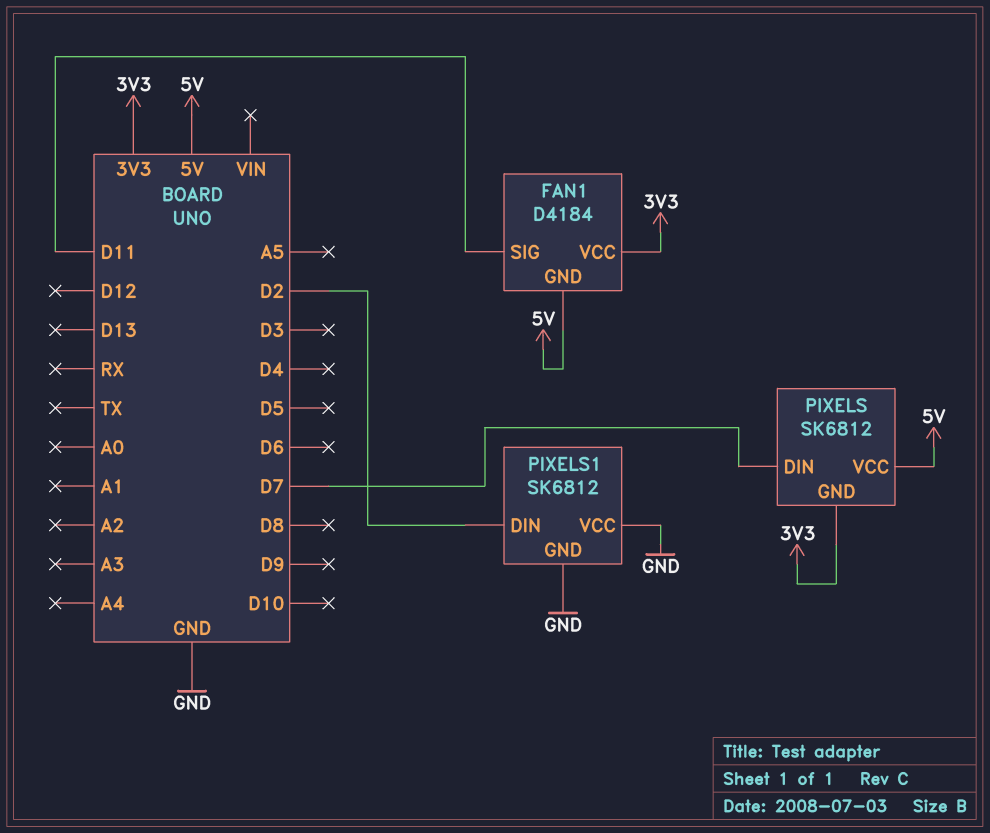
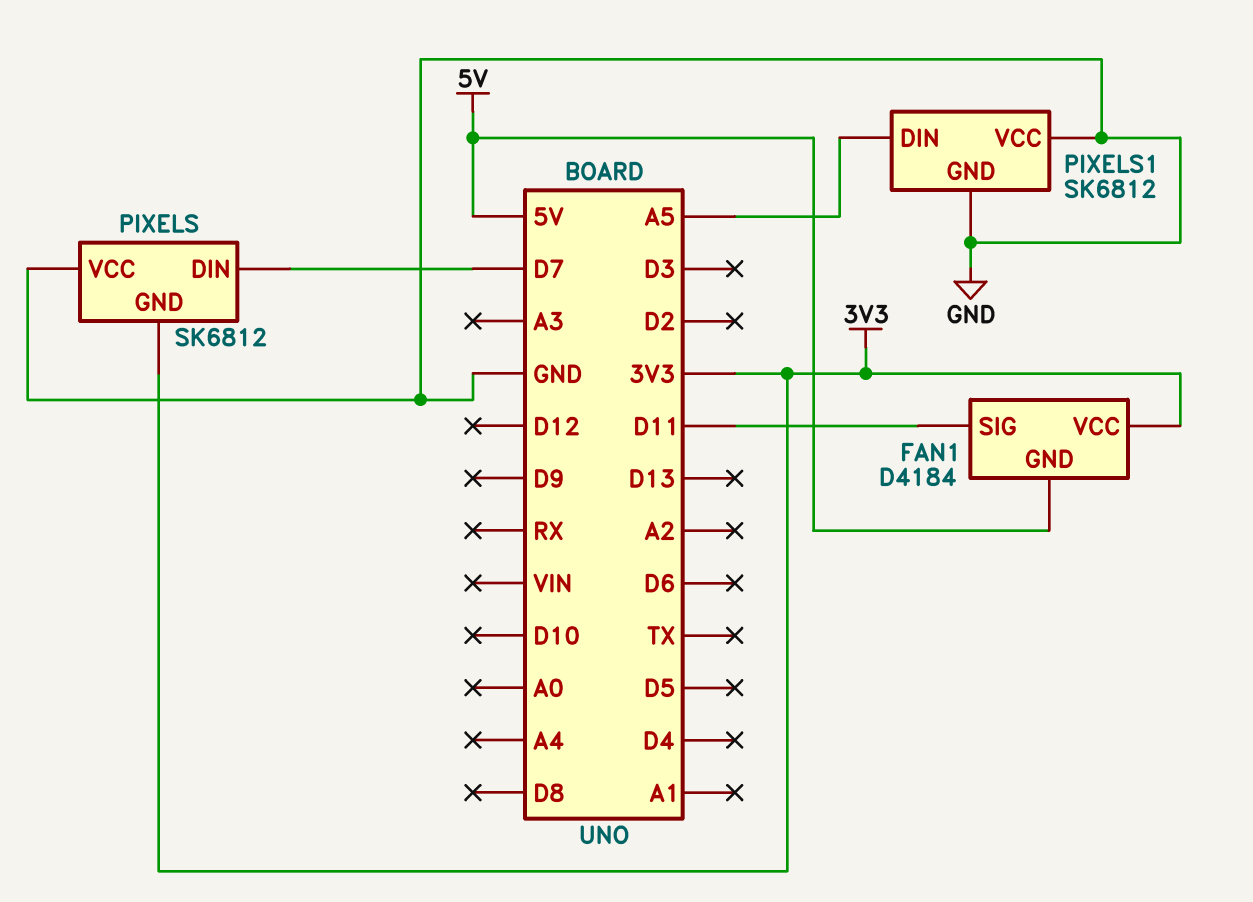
PIXELS pin VCC: 5V -> GND
PIXELS1 pin DIN: D2 -> A5

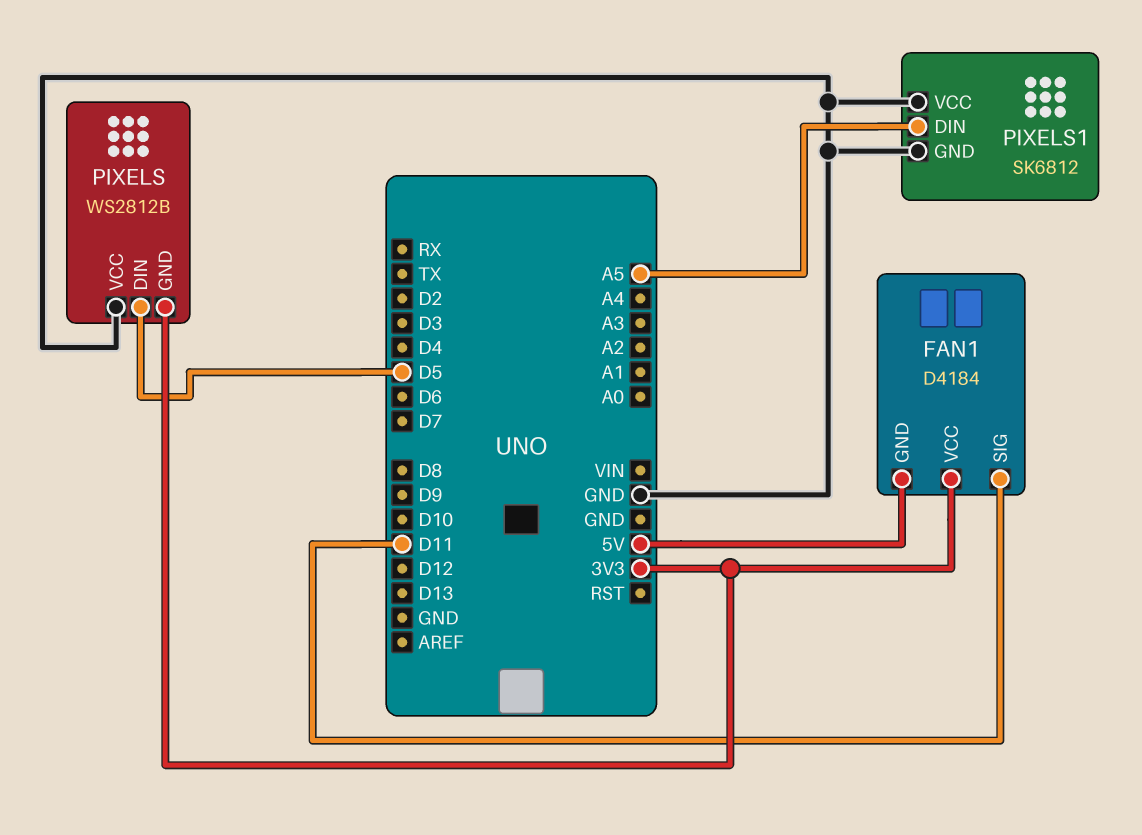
PIXELS: SK6812 -> WS2812B
PIXELS pin DIN: D7 -> D5

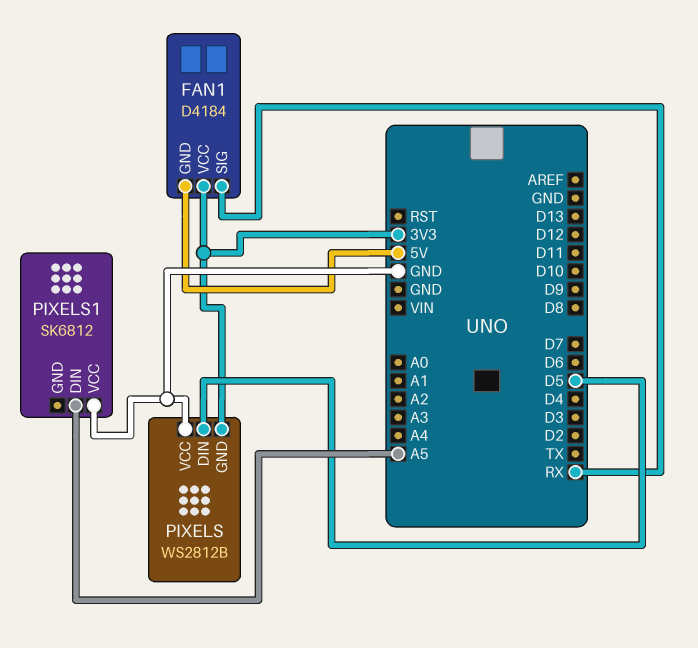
FAN1 pin SIG: D11 -> RX
PIXELS1 pin GND: GND -> none

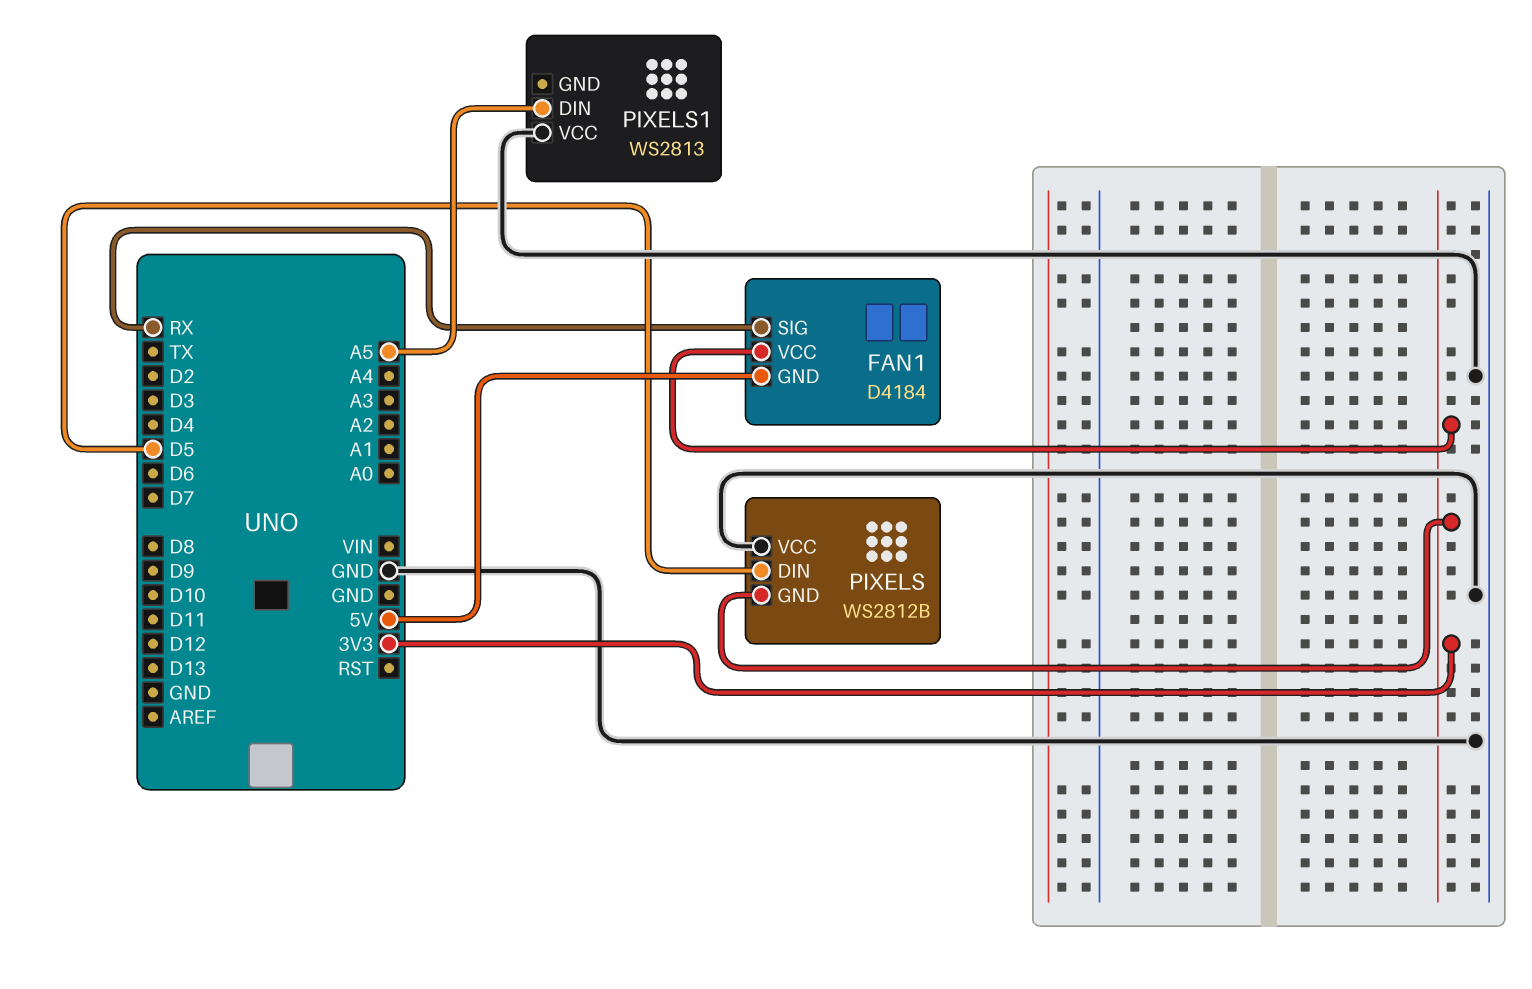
PIXELS1: SK6812 -> WS2813

